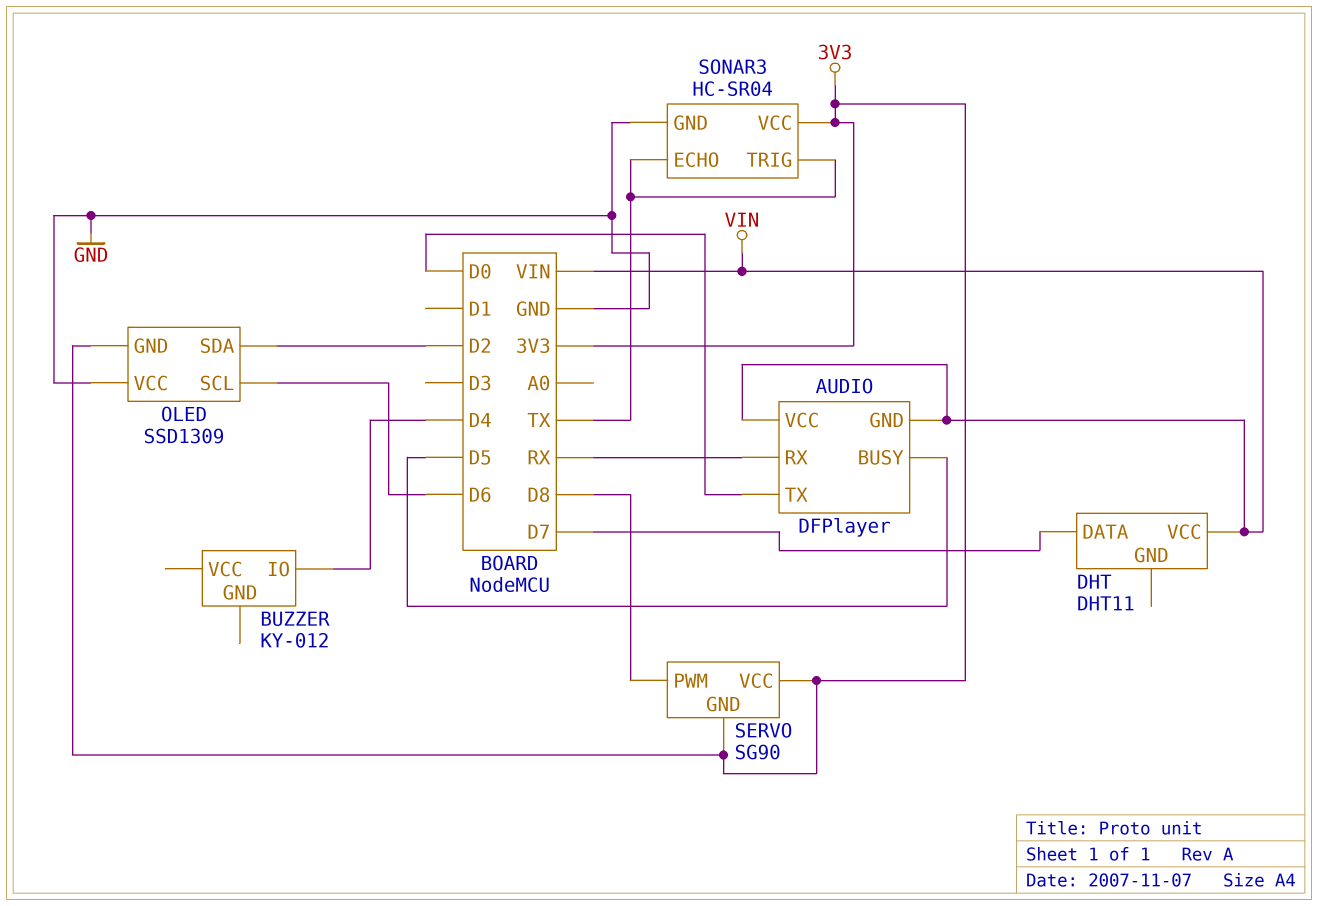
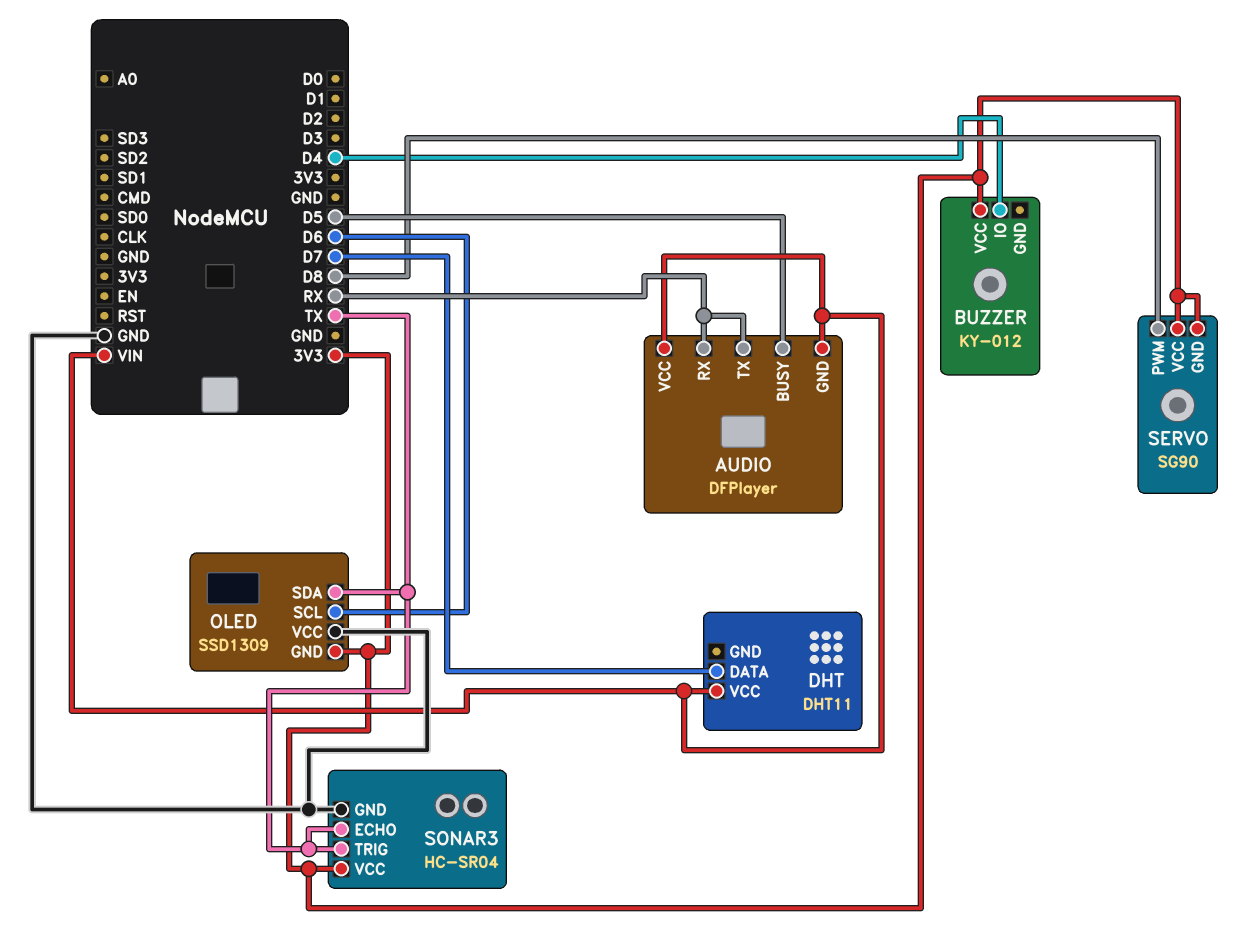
AUDIO pin TX: D0 -> RX
BUZZER pin VCC: none -> 3V3
OLED pin SDA: D2 -> TX

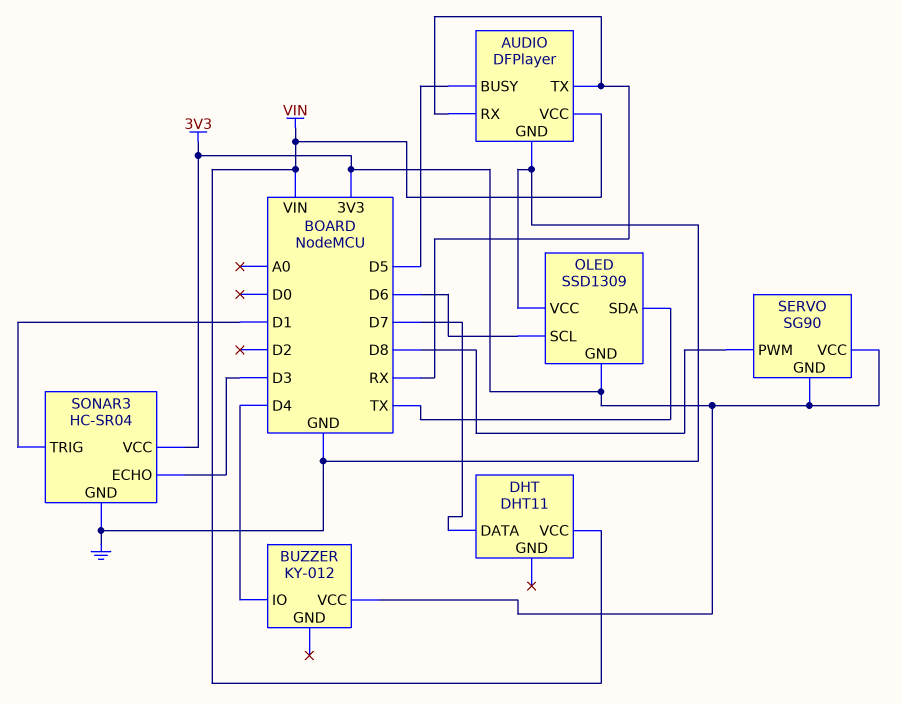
AUDIO pin GND: VIN -> GND
SONAR3 pin ECHO: TX -> D3
SONAR3 pin TRIG: TX -> D1

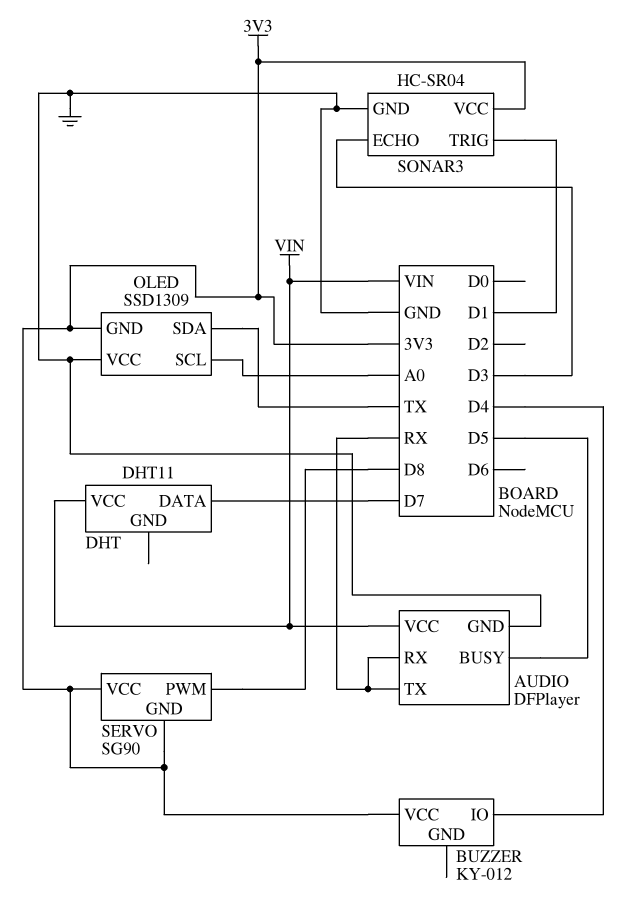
OLED pin SCL: D6 -> A0

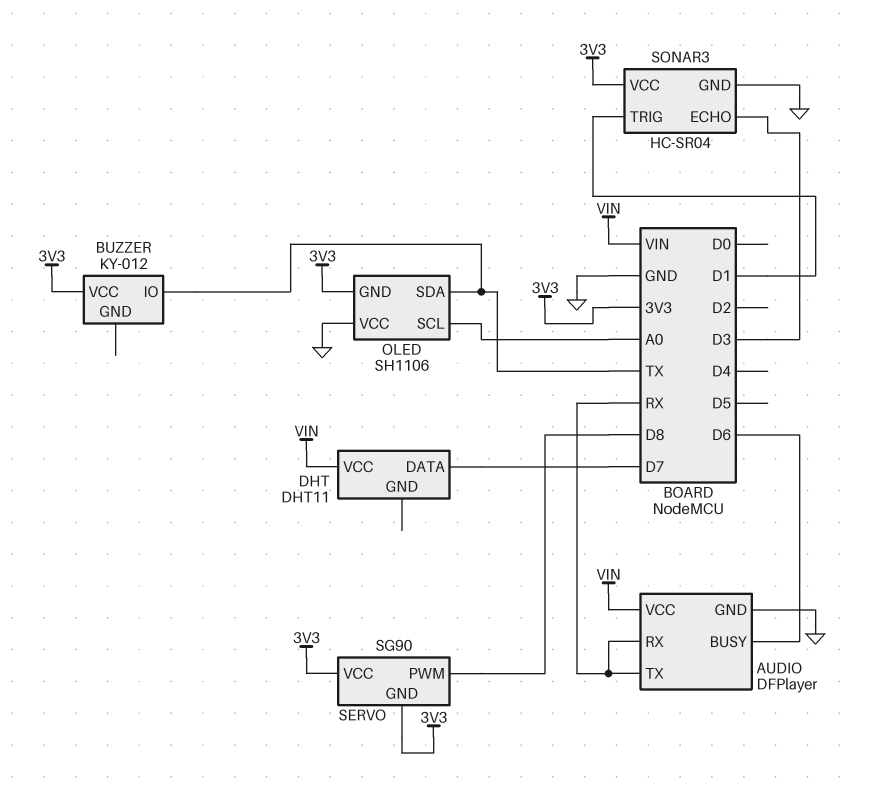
AUDIO pin BUSY: D5 -> D6
BUZZER pin IO: D4 -> TX
OLED: SSD1309 -> SH1106

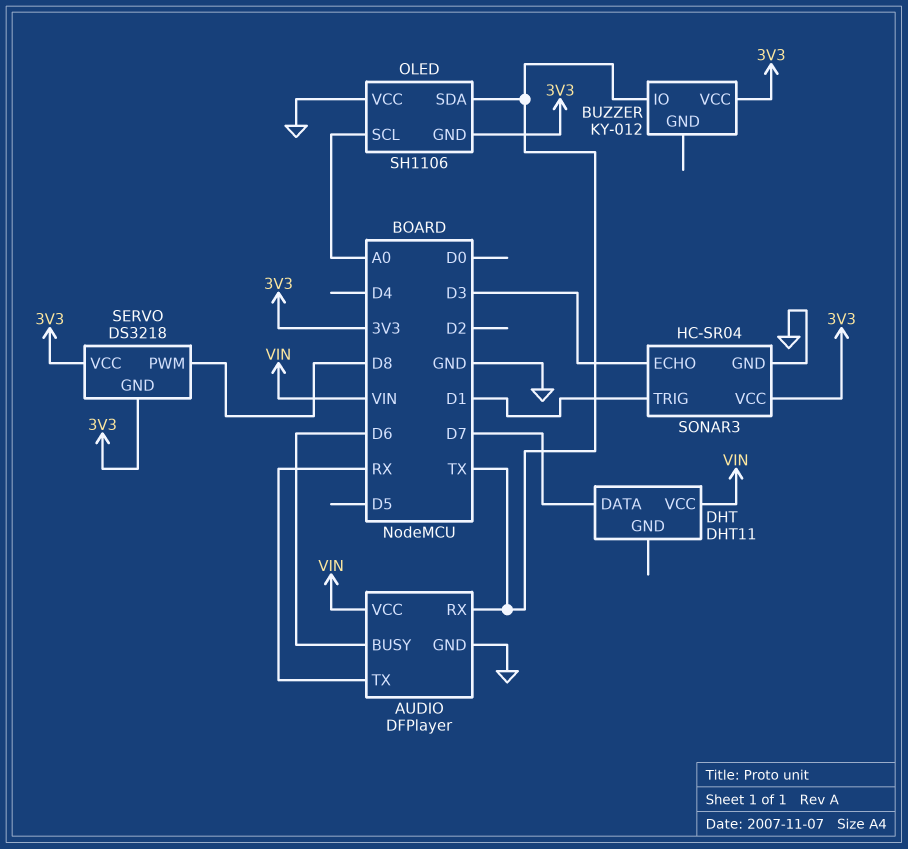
AUDIO pin RX: RX -> TX
SERVO: SG90 -> DS3218

